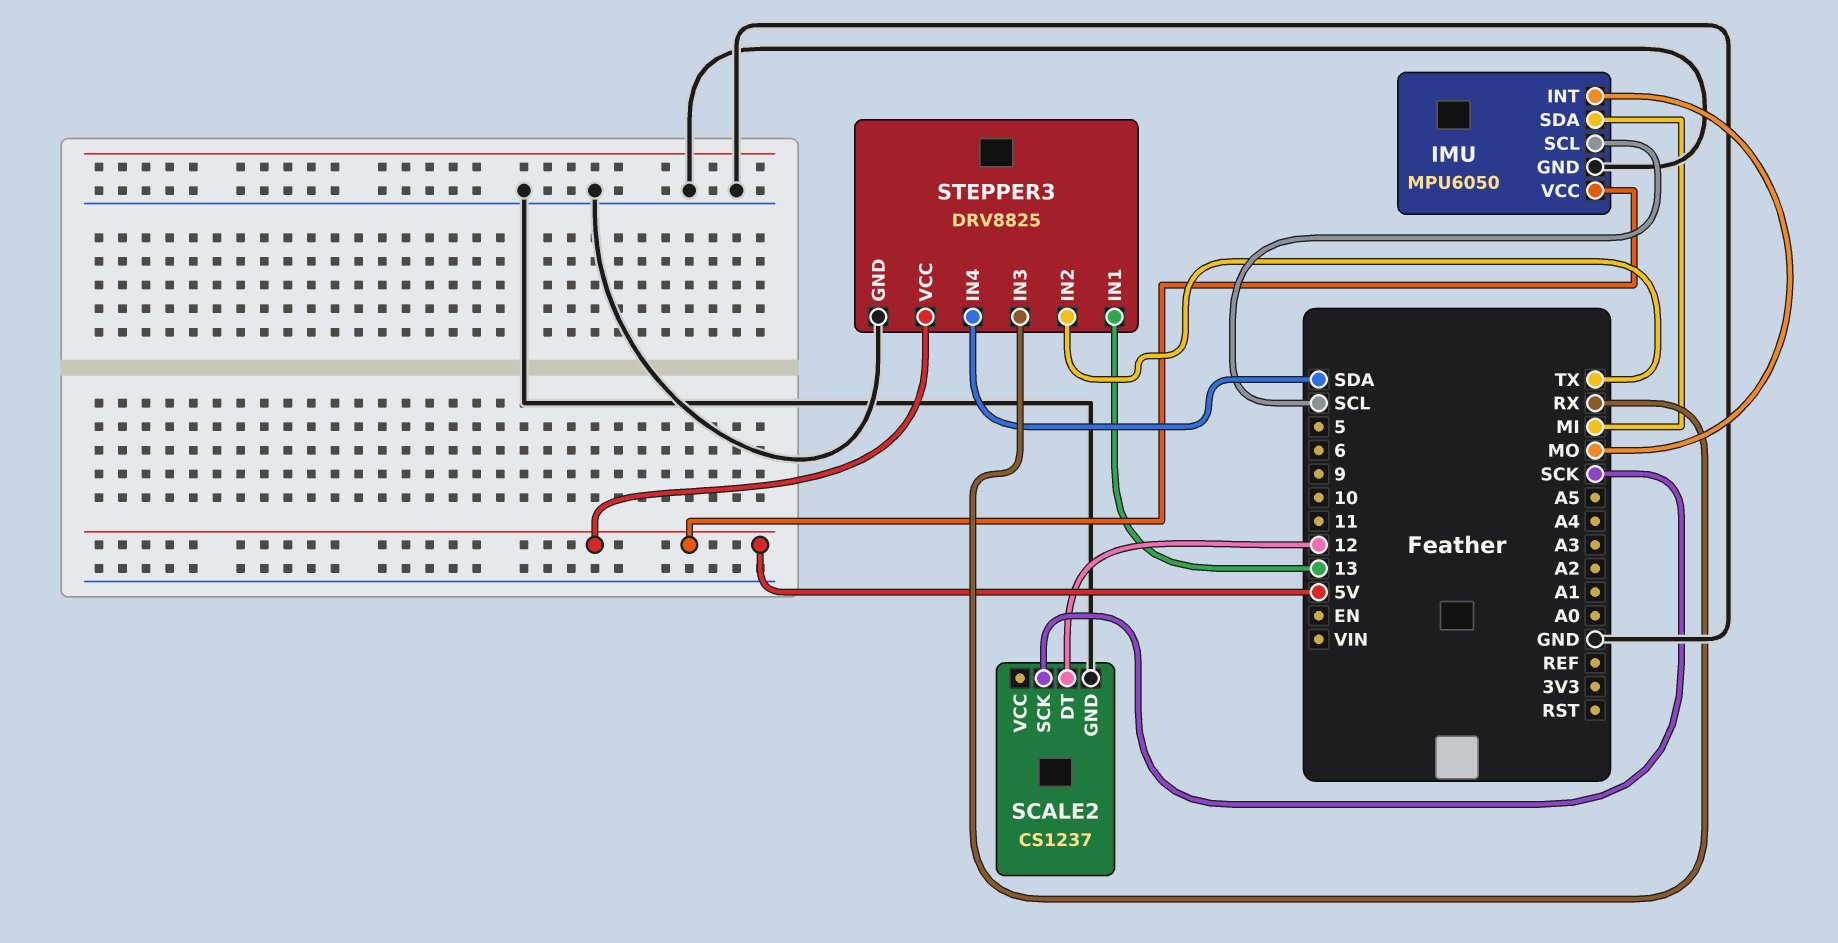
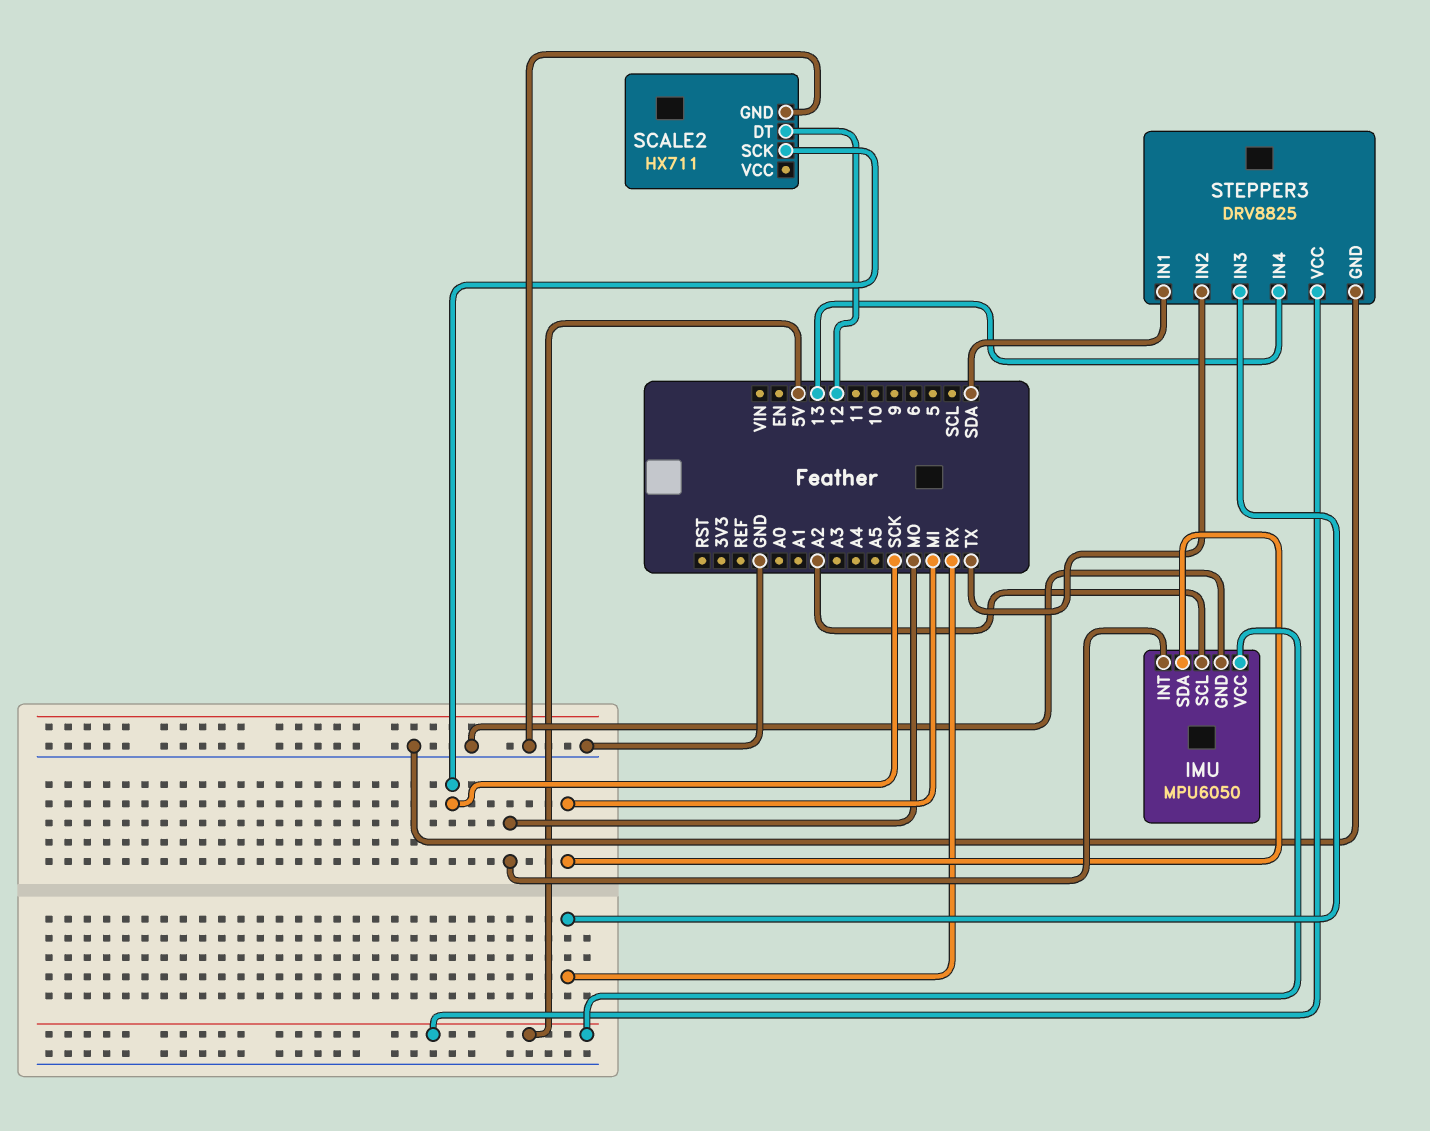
IMU pin SCL: SCL -> A2
SCALE2: CS1237 -> HX711
STEPPER3 pin IN1: 13 -> SDA
STEPPER3 pin IN4: SDA -> 13

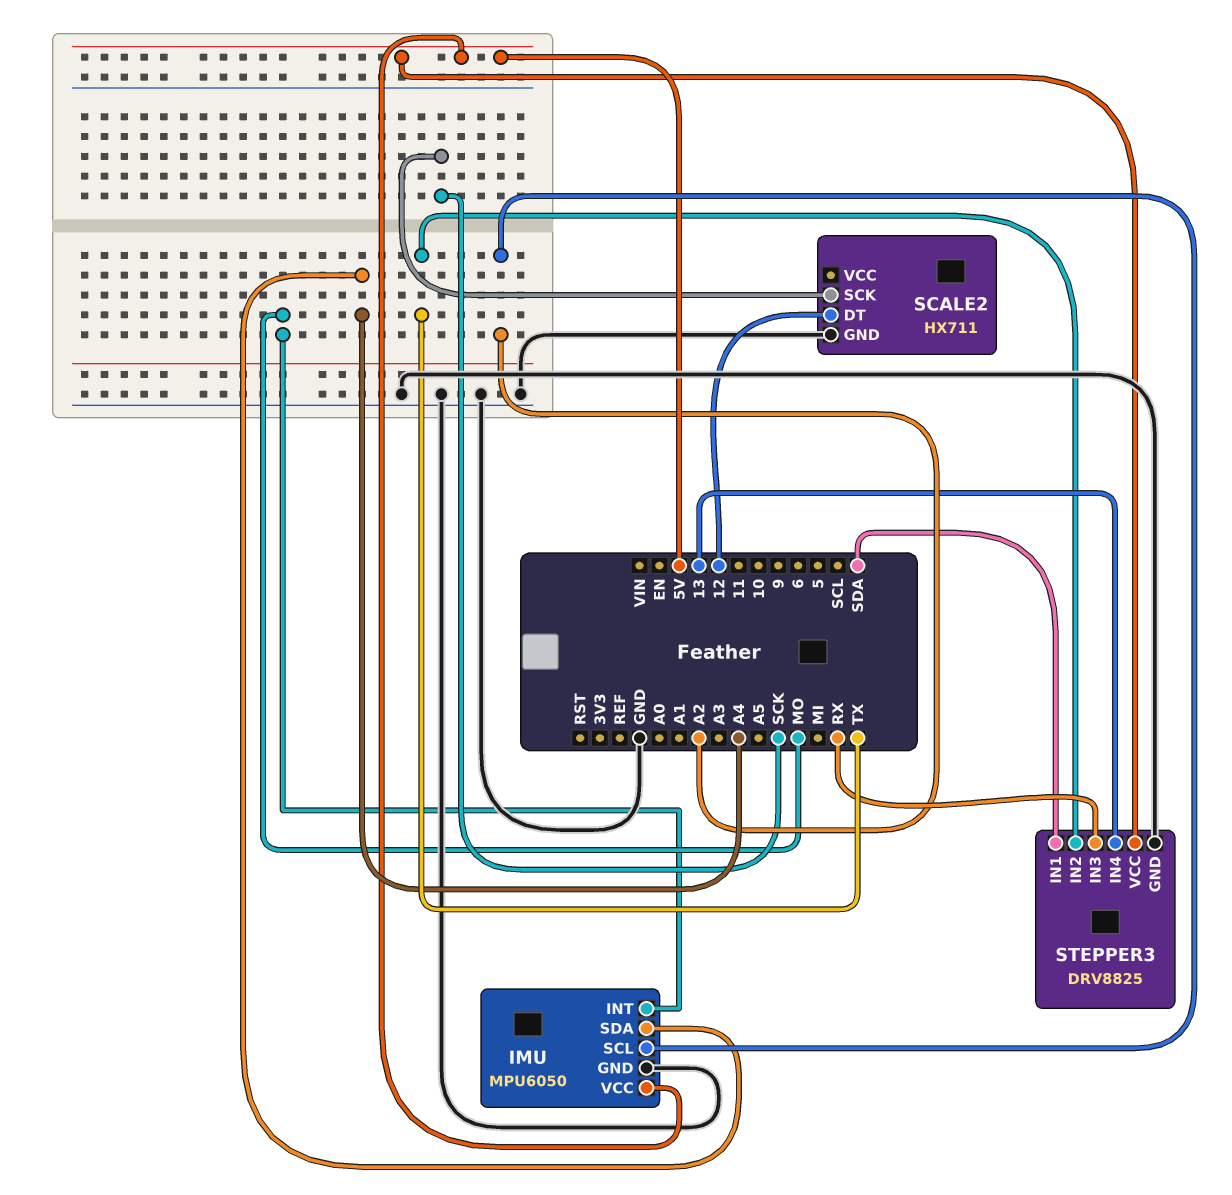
IMU pin SDA: MI -> A4

